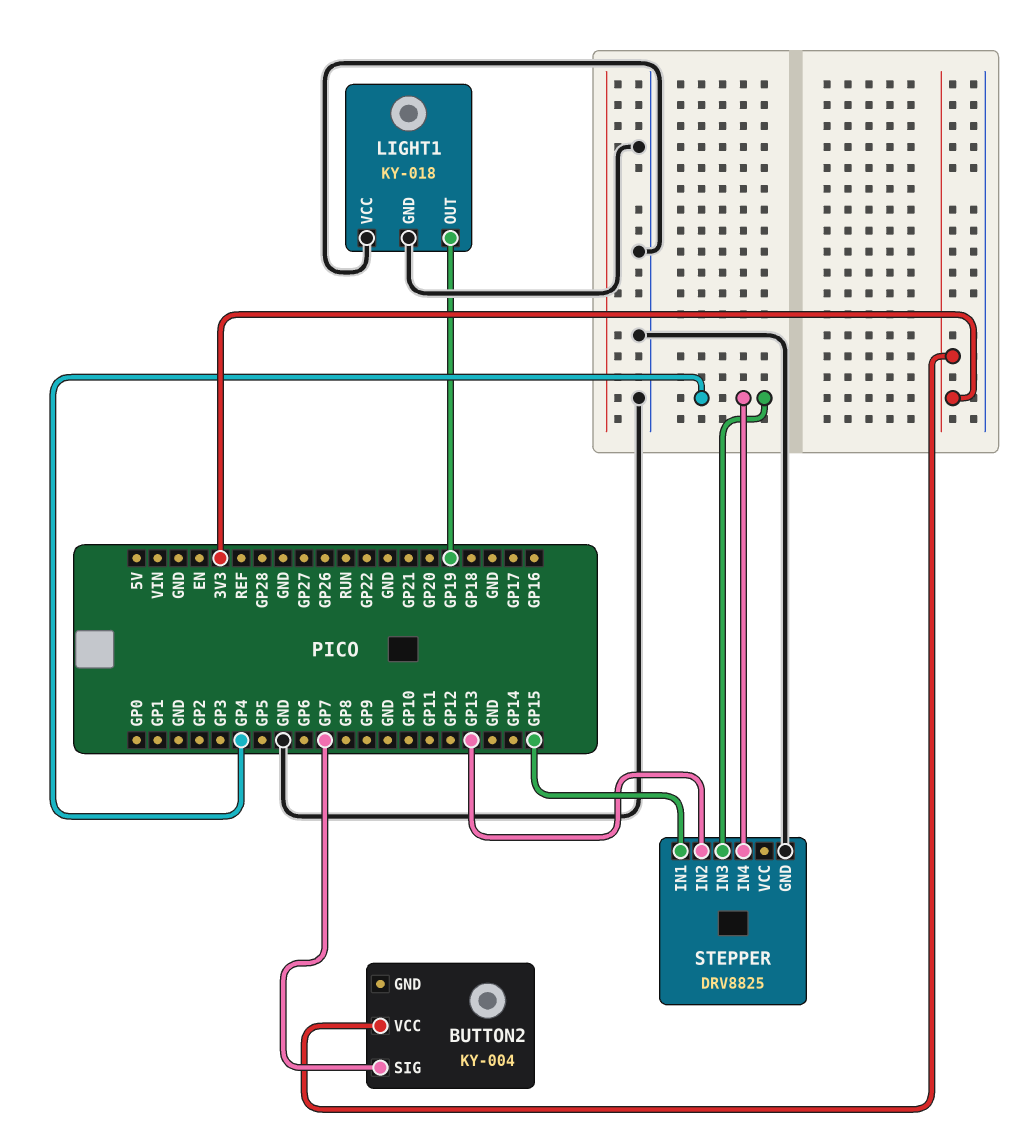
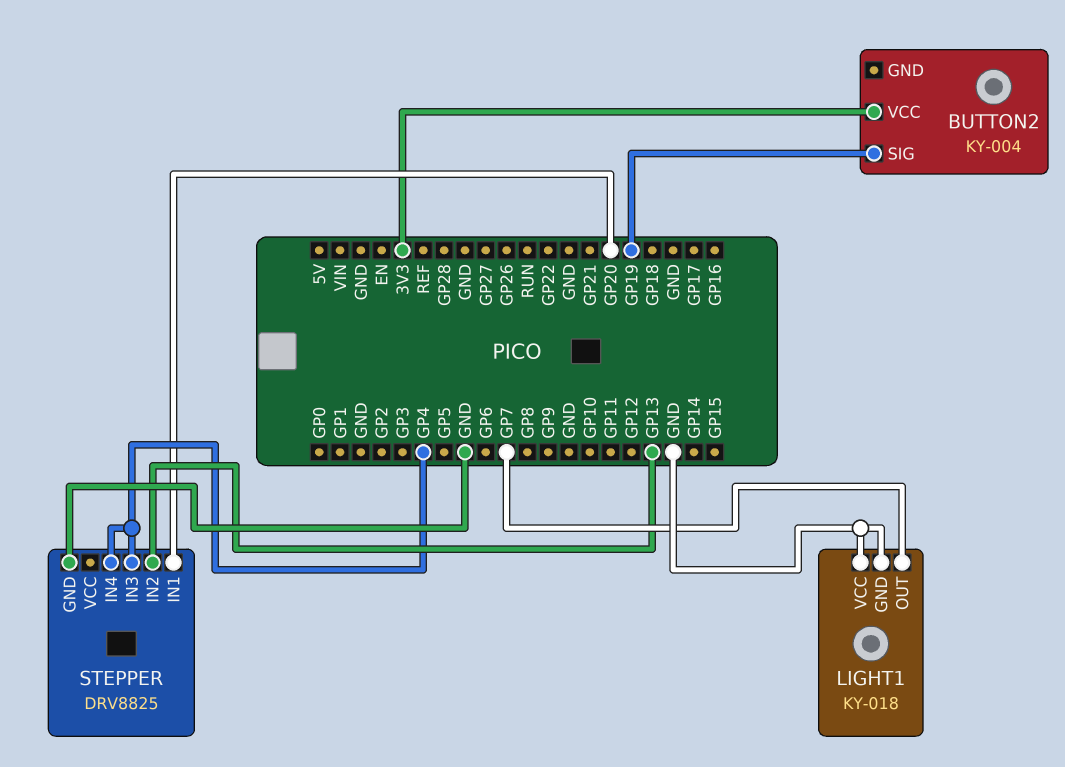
BUTTON2 pin SIG: GP7 -> GP19
LIGHT1 pin OUT: GP19 -> GP7
STEPPER pin IN1: GP15 -> GP20

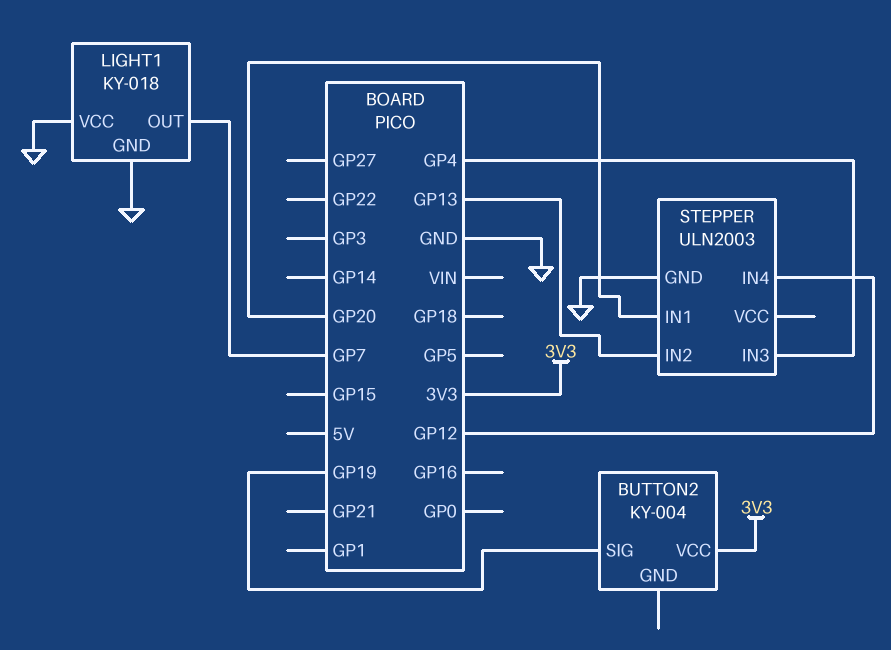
STEPPER: DRV8825 -> ULN2003
STEPPER pin IN4: GP4 -> GP12

